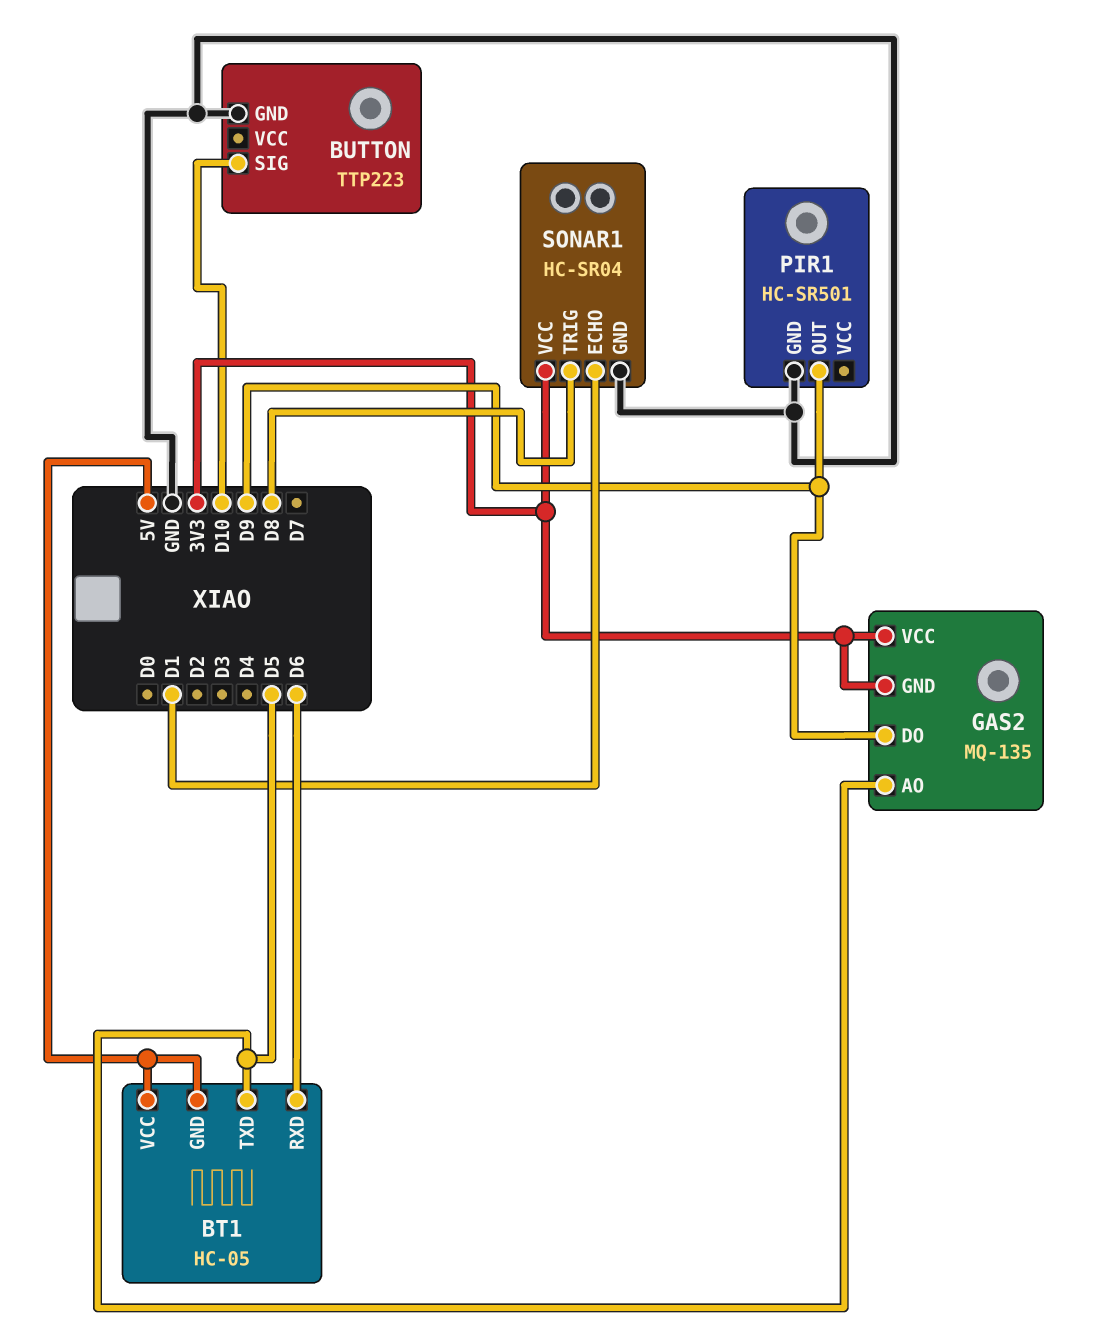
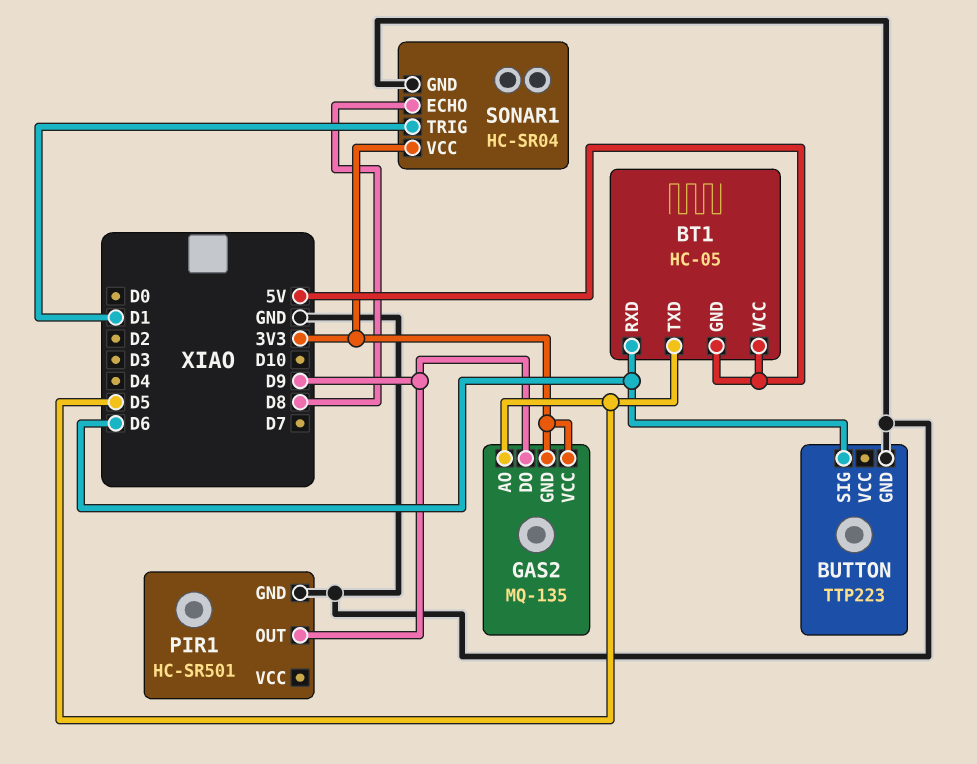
BUTTON pin SIG: D10 -> D6
SONAR1 pin ECHO: D1 -> D8
SONAR1 pin TRIG: D8 -> D1

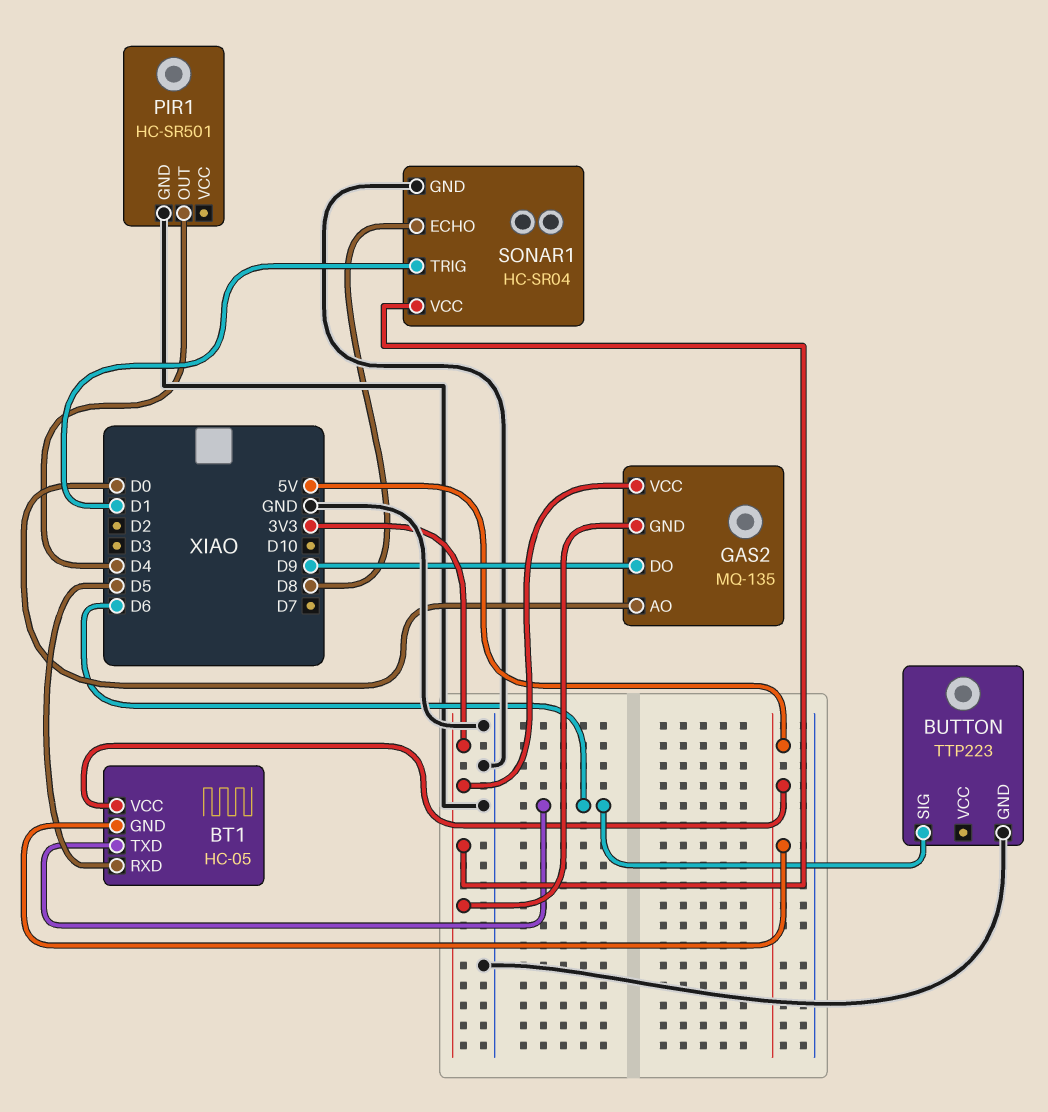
BT1 pin RXD: D6 -> D5
BT1 pin TXD: D5 -> D6
GAS2 pin AO: D5 -> D0
PIR1 pin OUT: D9 -> D4

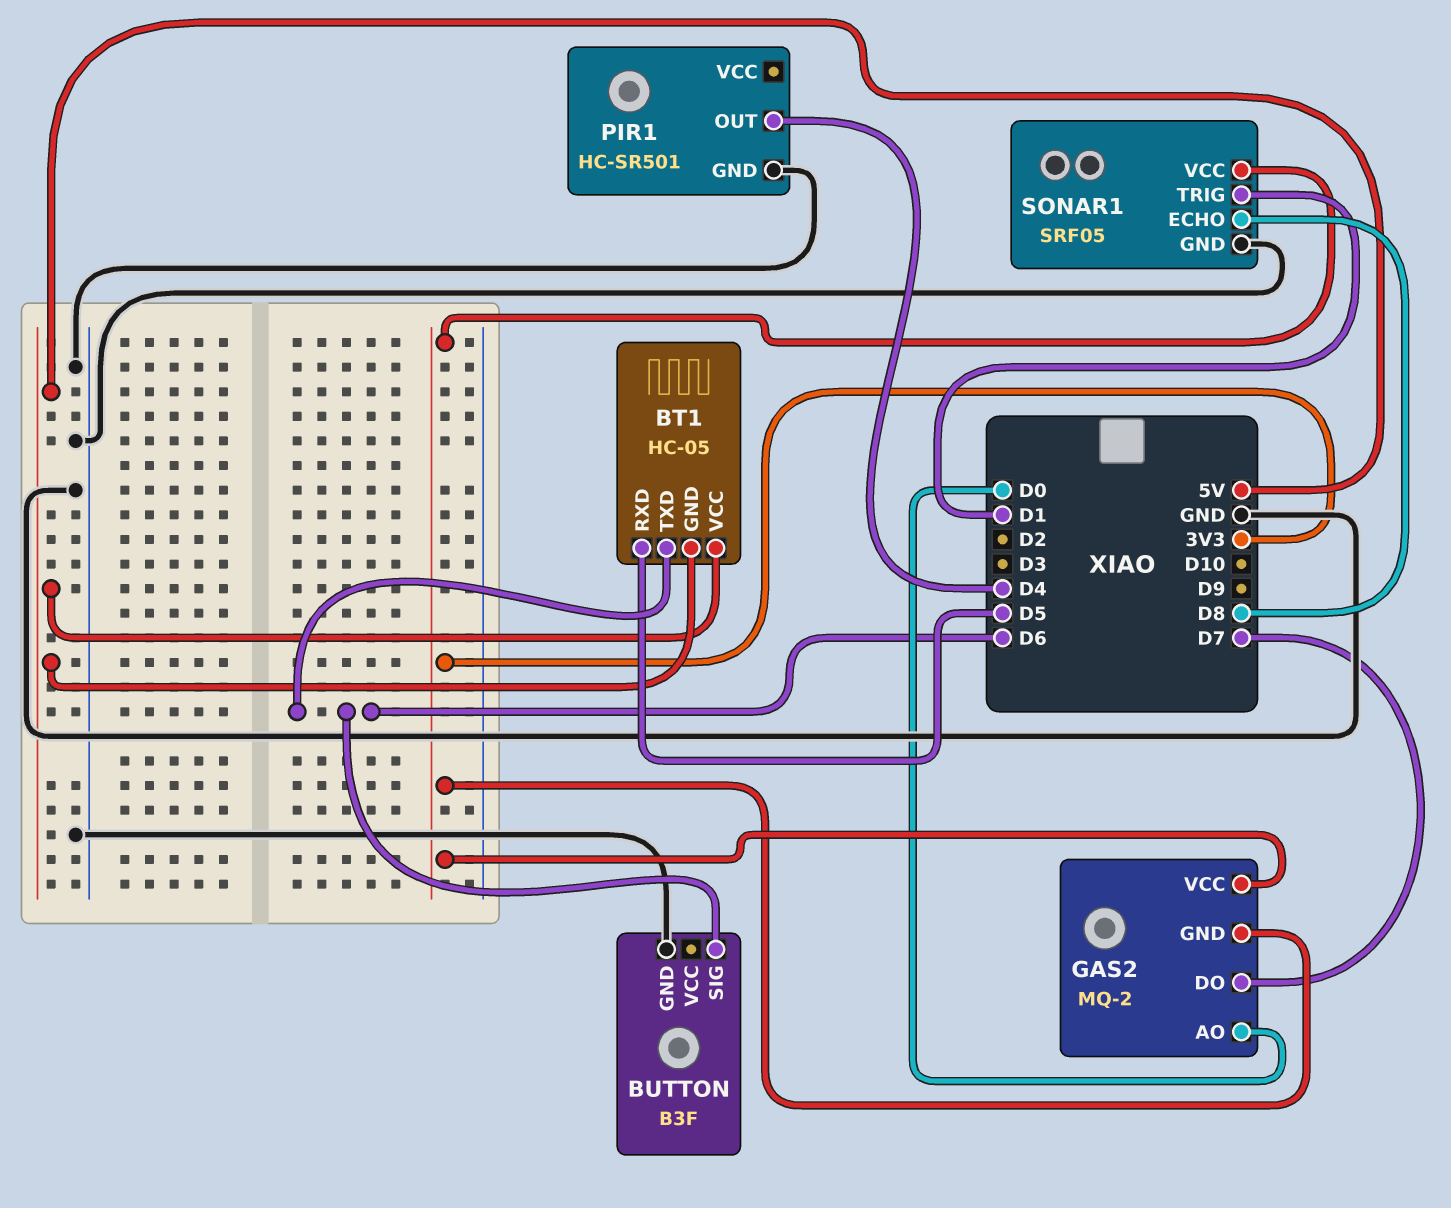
BUTTON: TTP223 -> B3F
GAS2: MQ-135 -> MQ-2
GAS2 pin DO: D9 -> D7
SONAR1: HC-SR04 -> SRF05

